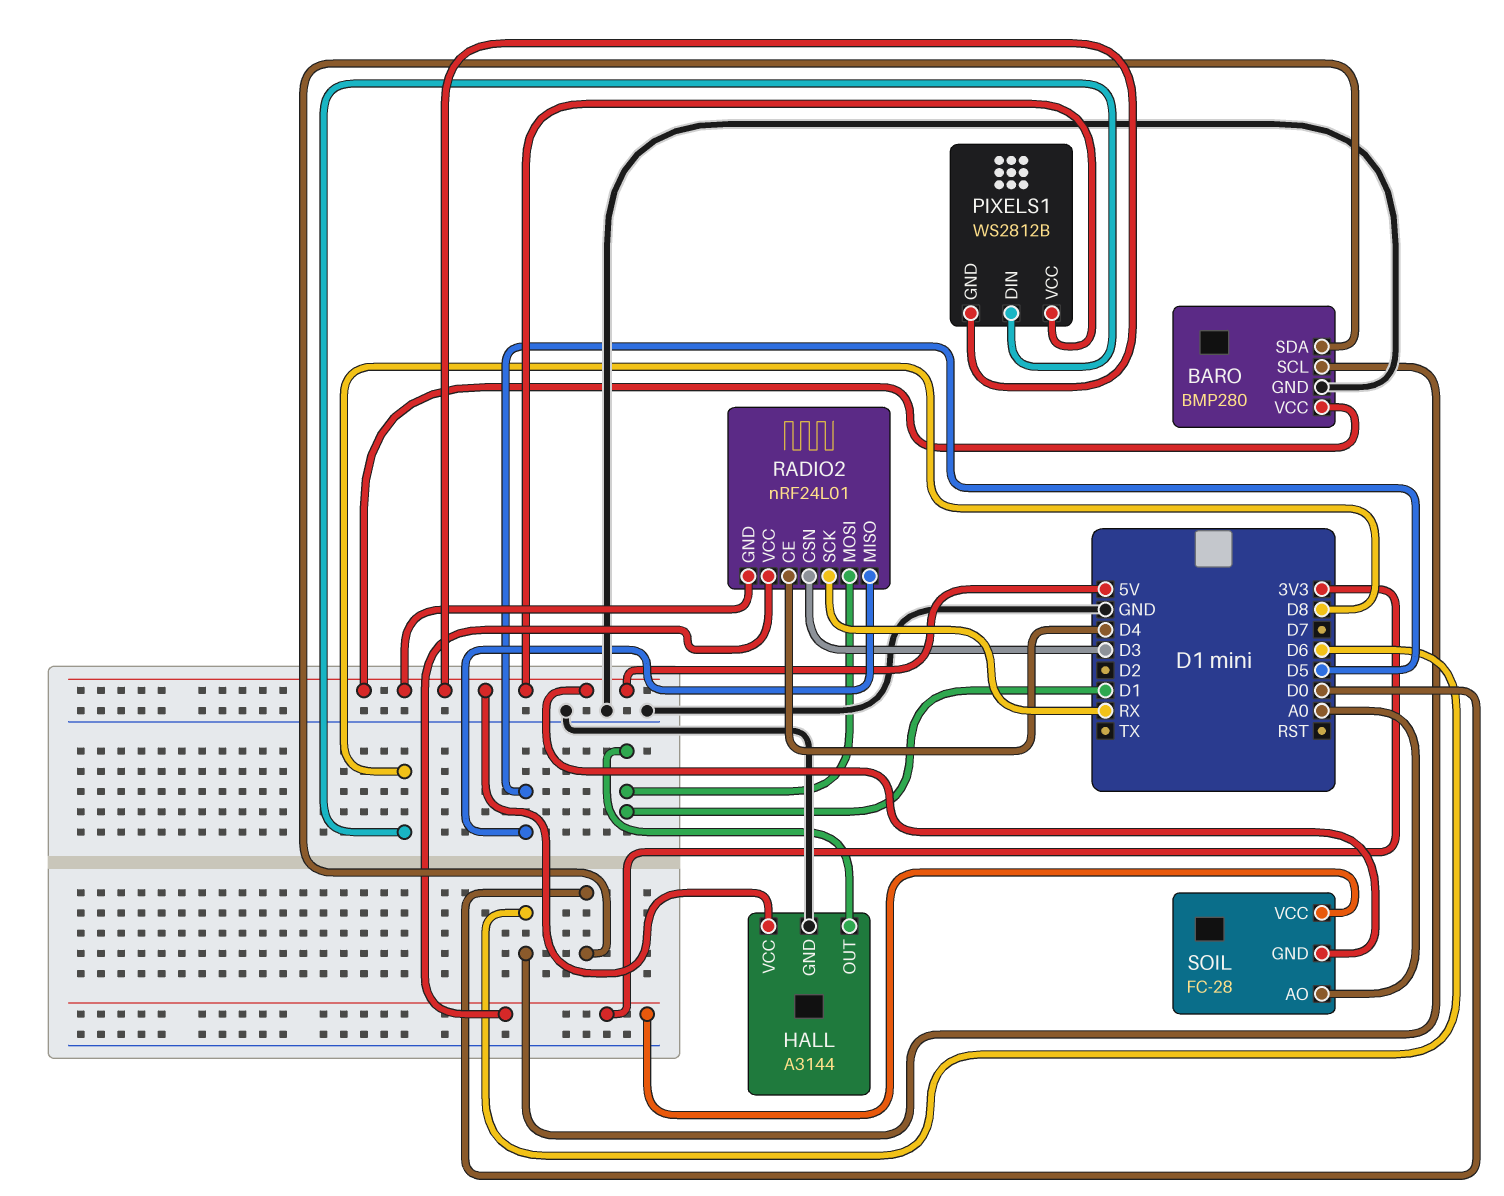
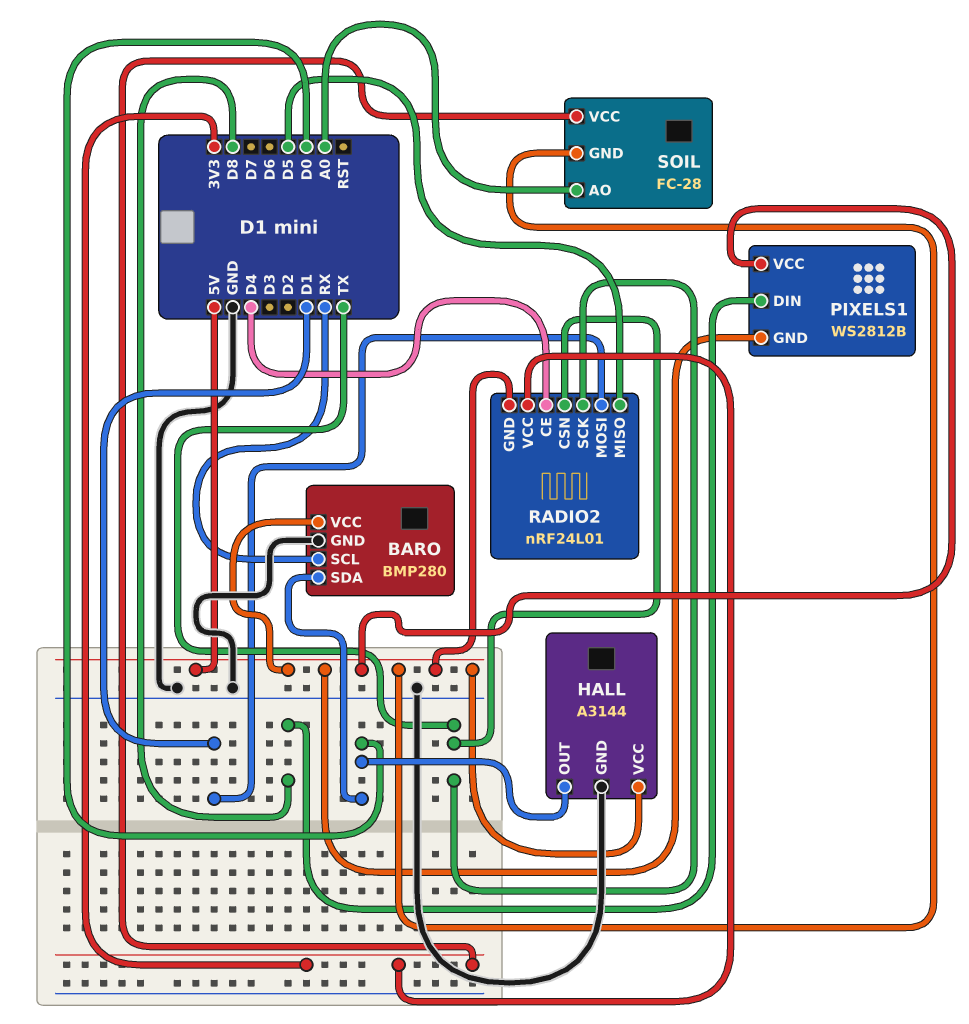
BARO pin SCL: D6 -> RX
HALL pin OUT: D1 -> D0
RADIO2 pin CSN: D3 -> TX
RADIO2 pin SCK: RX -> TX

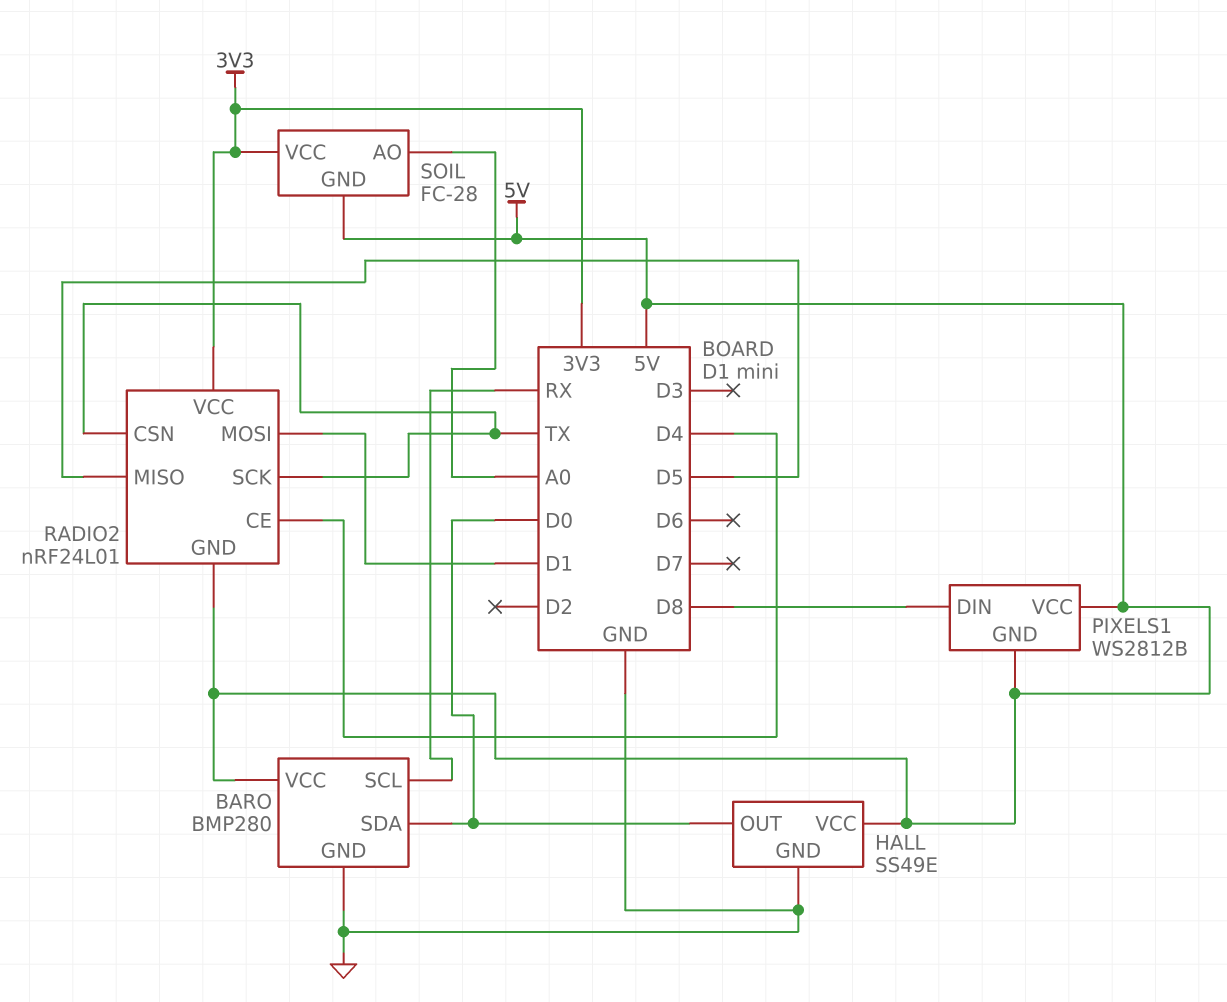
HALL: A3144 -> SS49E

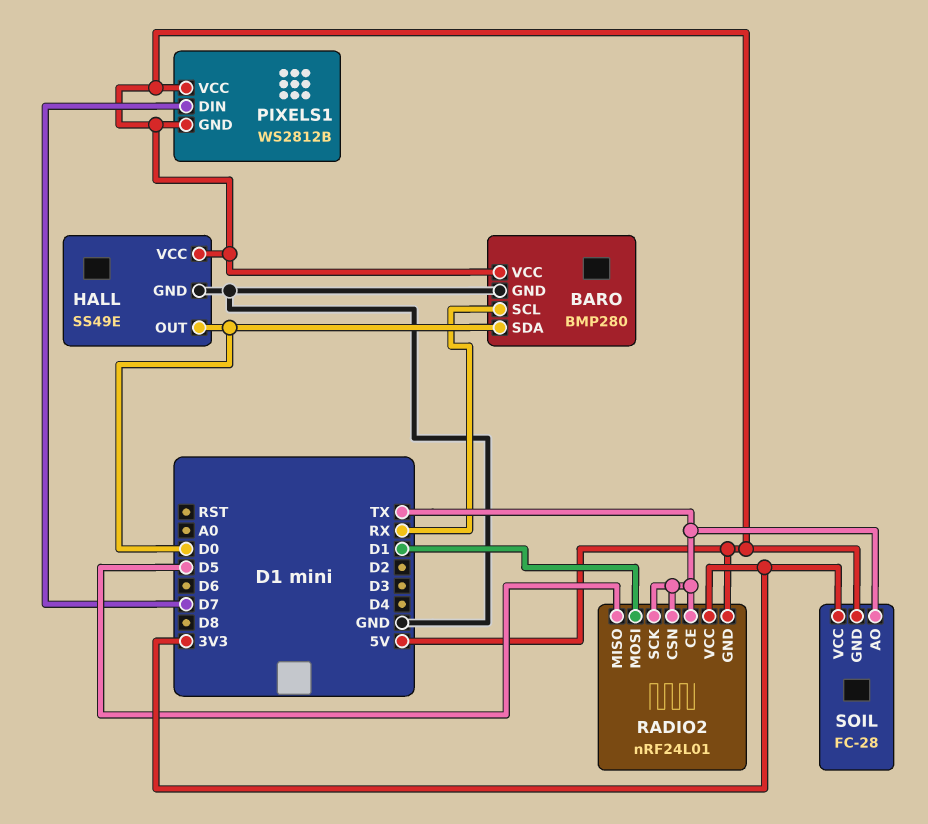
PIXELS1 pin DIN: D8 -> D7
RADIO2 pin CE: D4 -> TX
SOIL pin AO: A0 -> TX

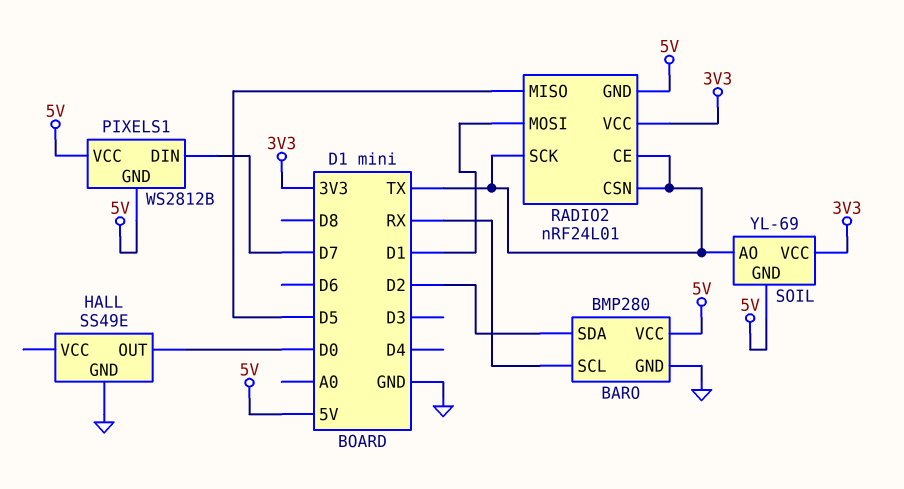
BARO pin SDA: D0 -> D2
HALL pin VCC: 5V -> none
SOIL: FC-28 -> YL-69

